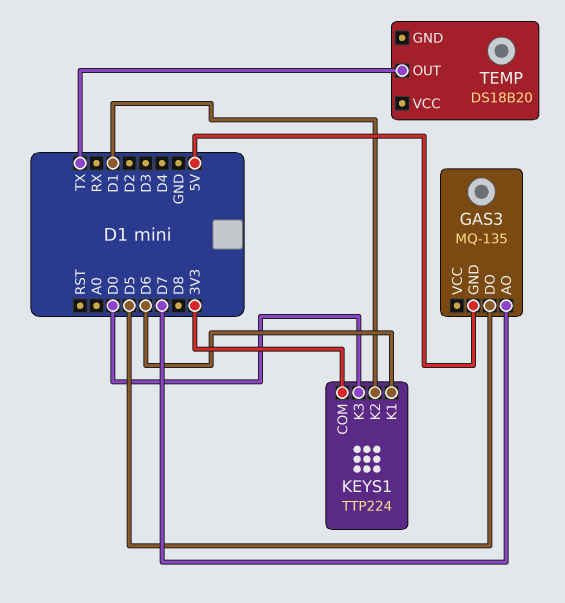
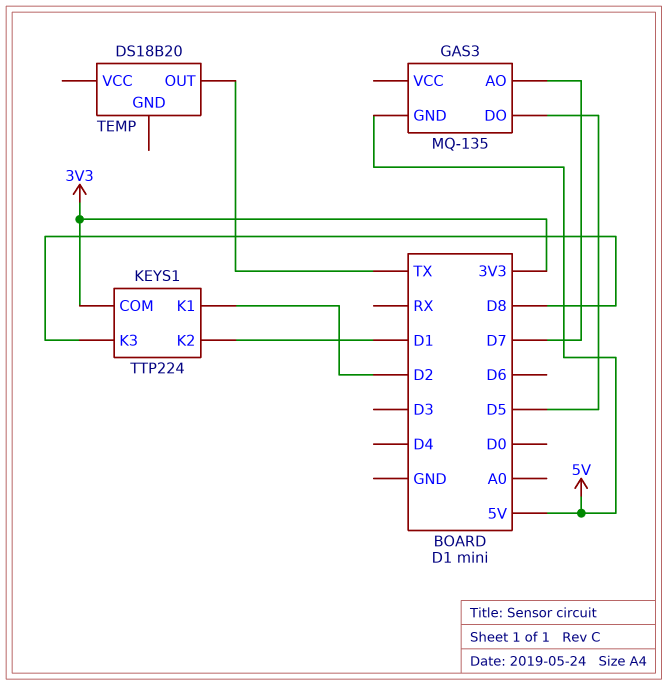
KEYS1 pin K1: D6 -> D2
KEYS1 pin K3: D0 -> D8

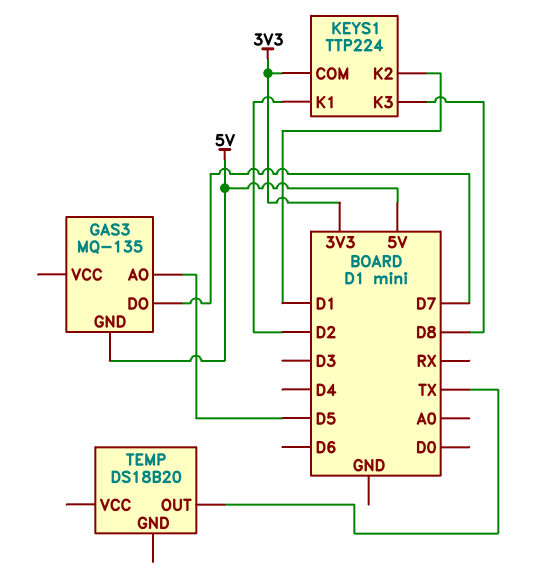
GAS3 pin AO: D7 -> D5
GAS3 pin DO: D5 -> D7

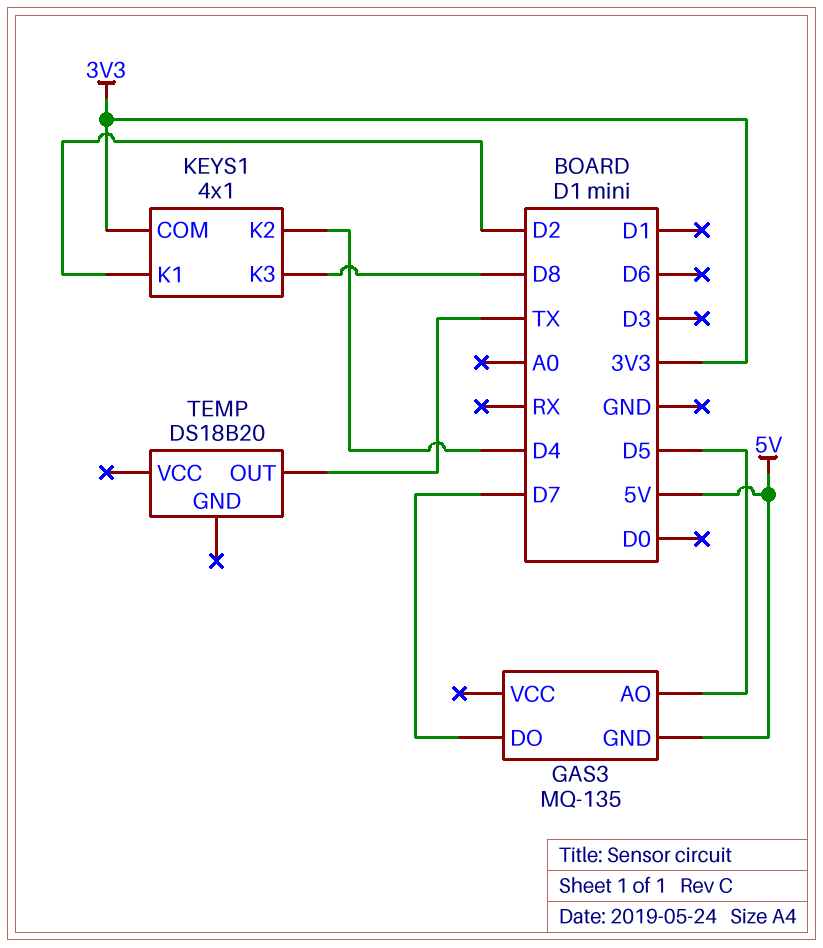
KEYS1: TTP224 -> 4x1
KEYS1 pin K2: D1 -> D4

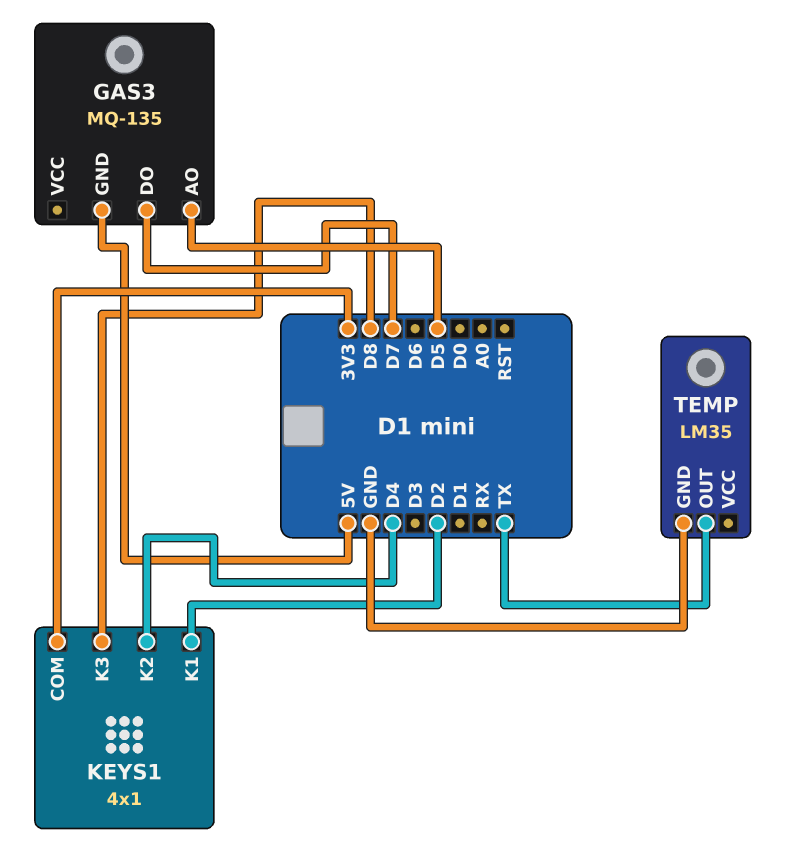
TEMP: DS18B20 -> LM35
TEMP pin GND: none -> GND

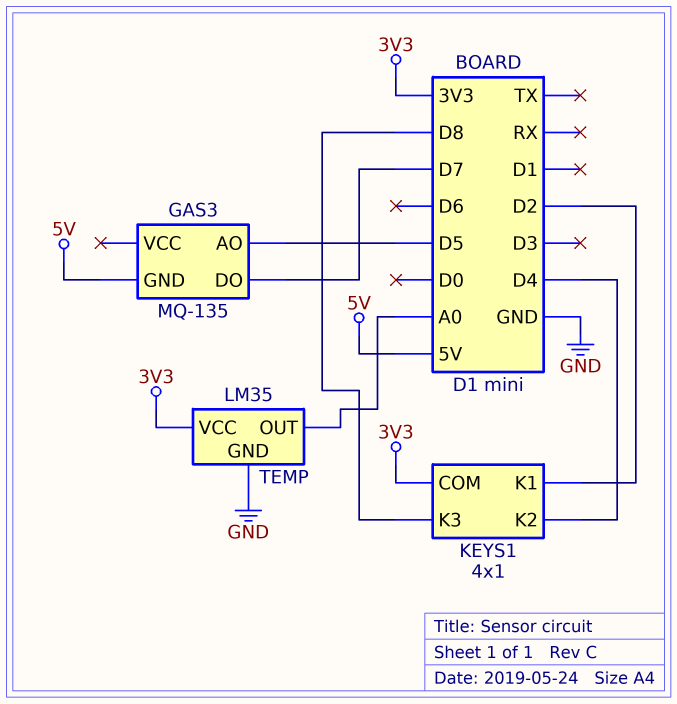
TEMP pin OUT: TX -> A0
TEMP pin VCC: none -> 3V3

